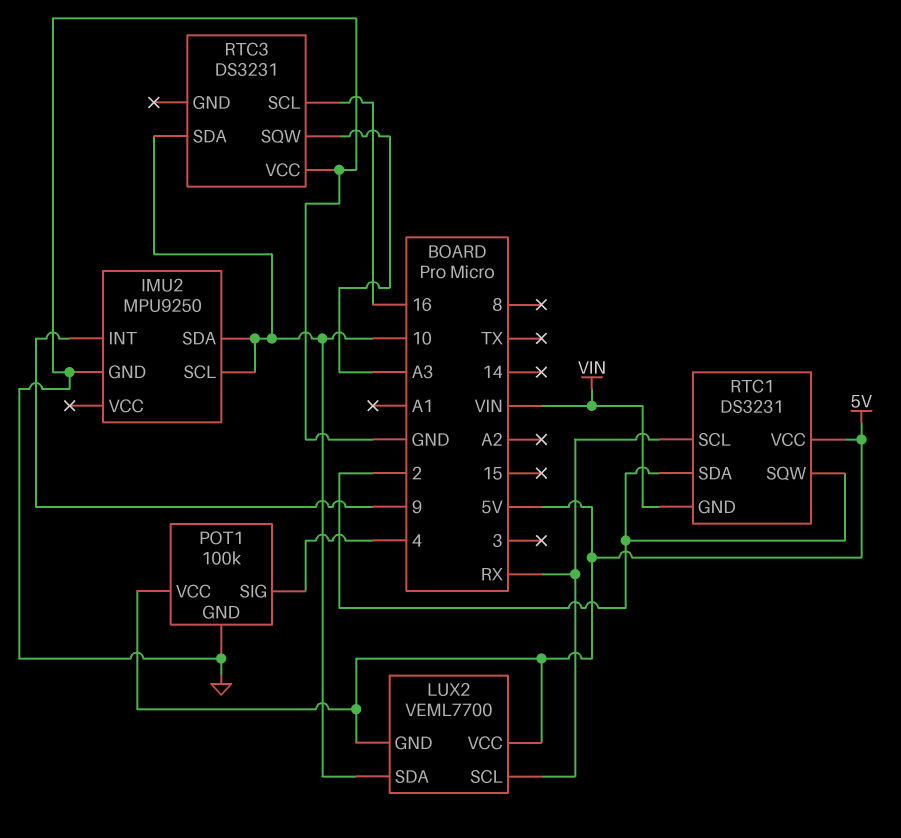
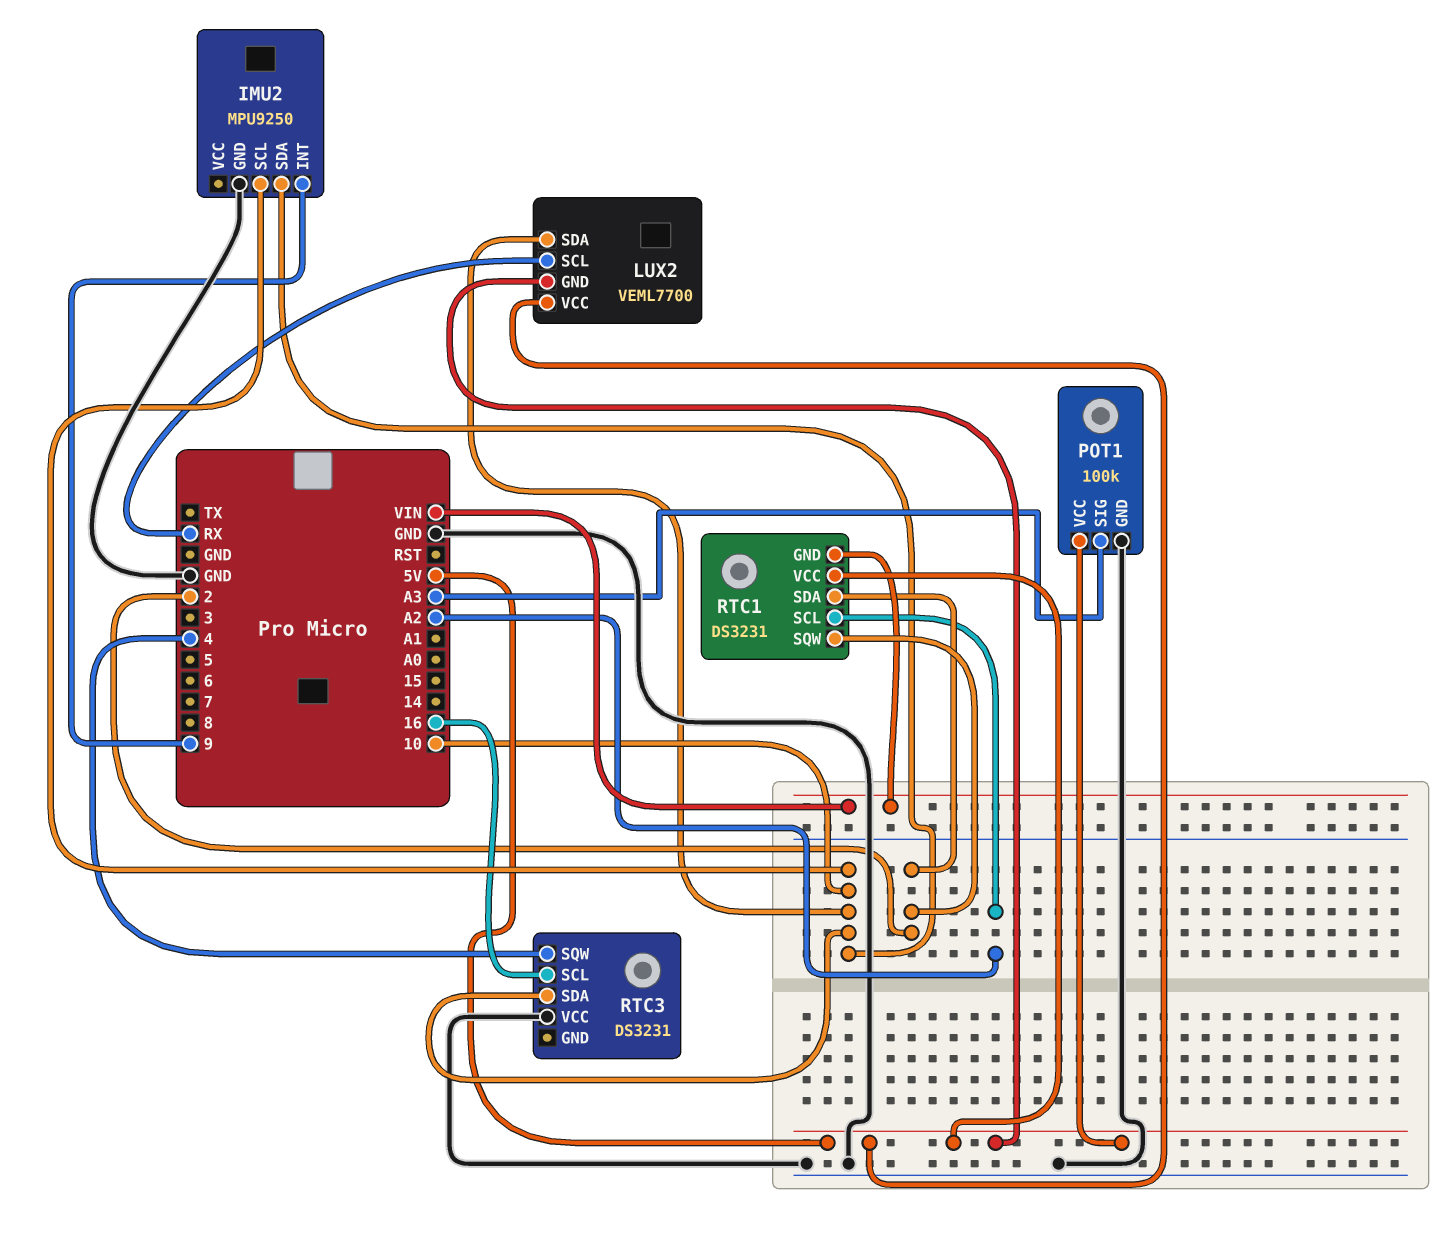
POT1 pin SIG: 4 -> A3
RTC1 pin SCL: RX -> A2
RTC3 pin SQW: A3 -> 4

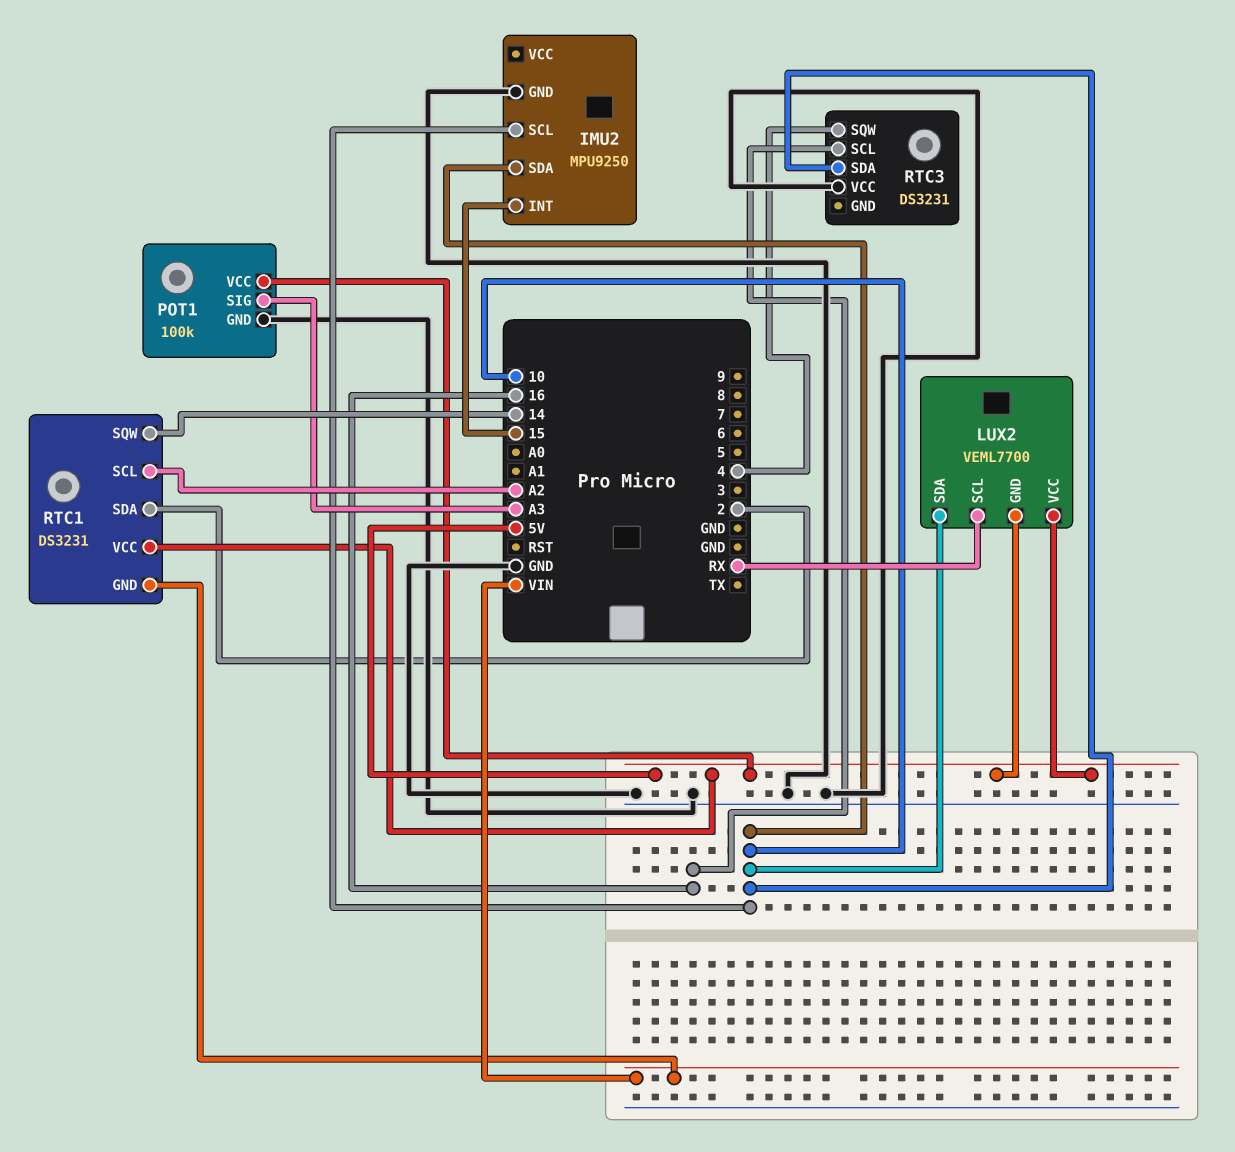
IMU2 pin INT: 9 -> 15
RTC1 pin SQW: 2 -> 14

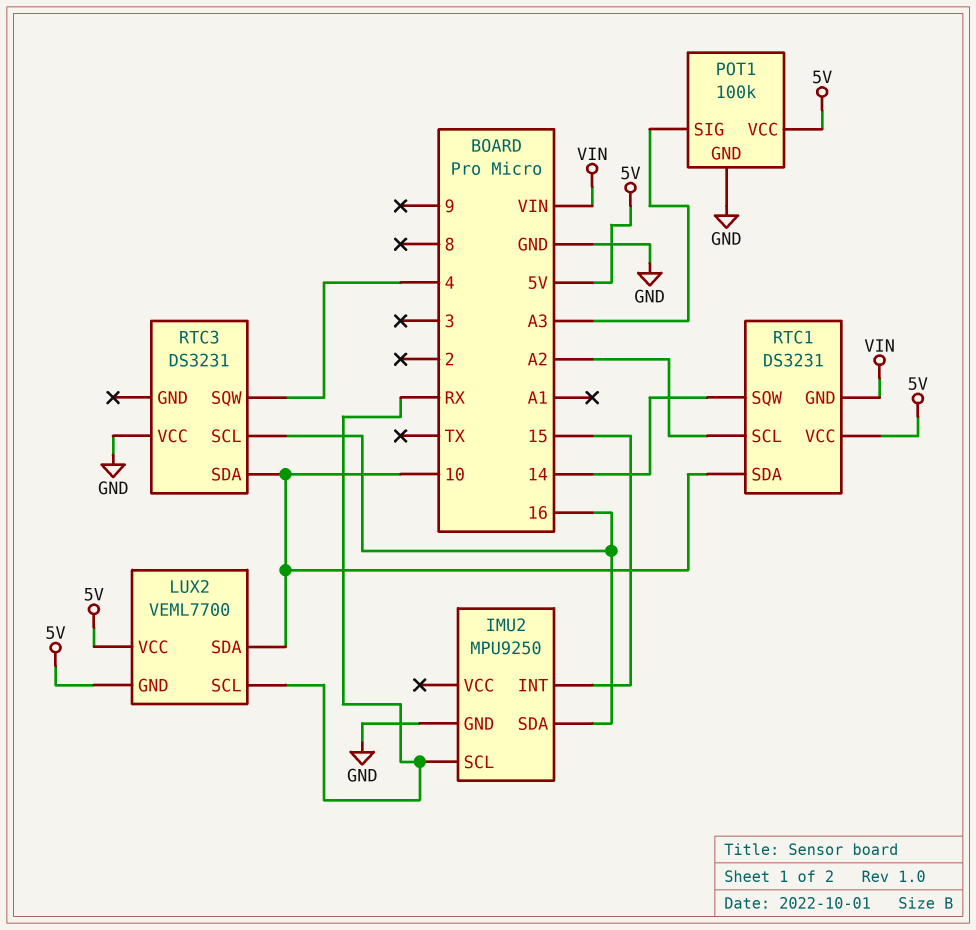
IMU2 pin SCL: 10 -> RX
IMU2 pin SDA: 10 -> 16
RTC1 pin SDA: 2 -> 10

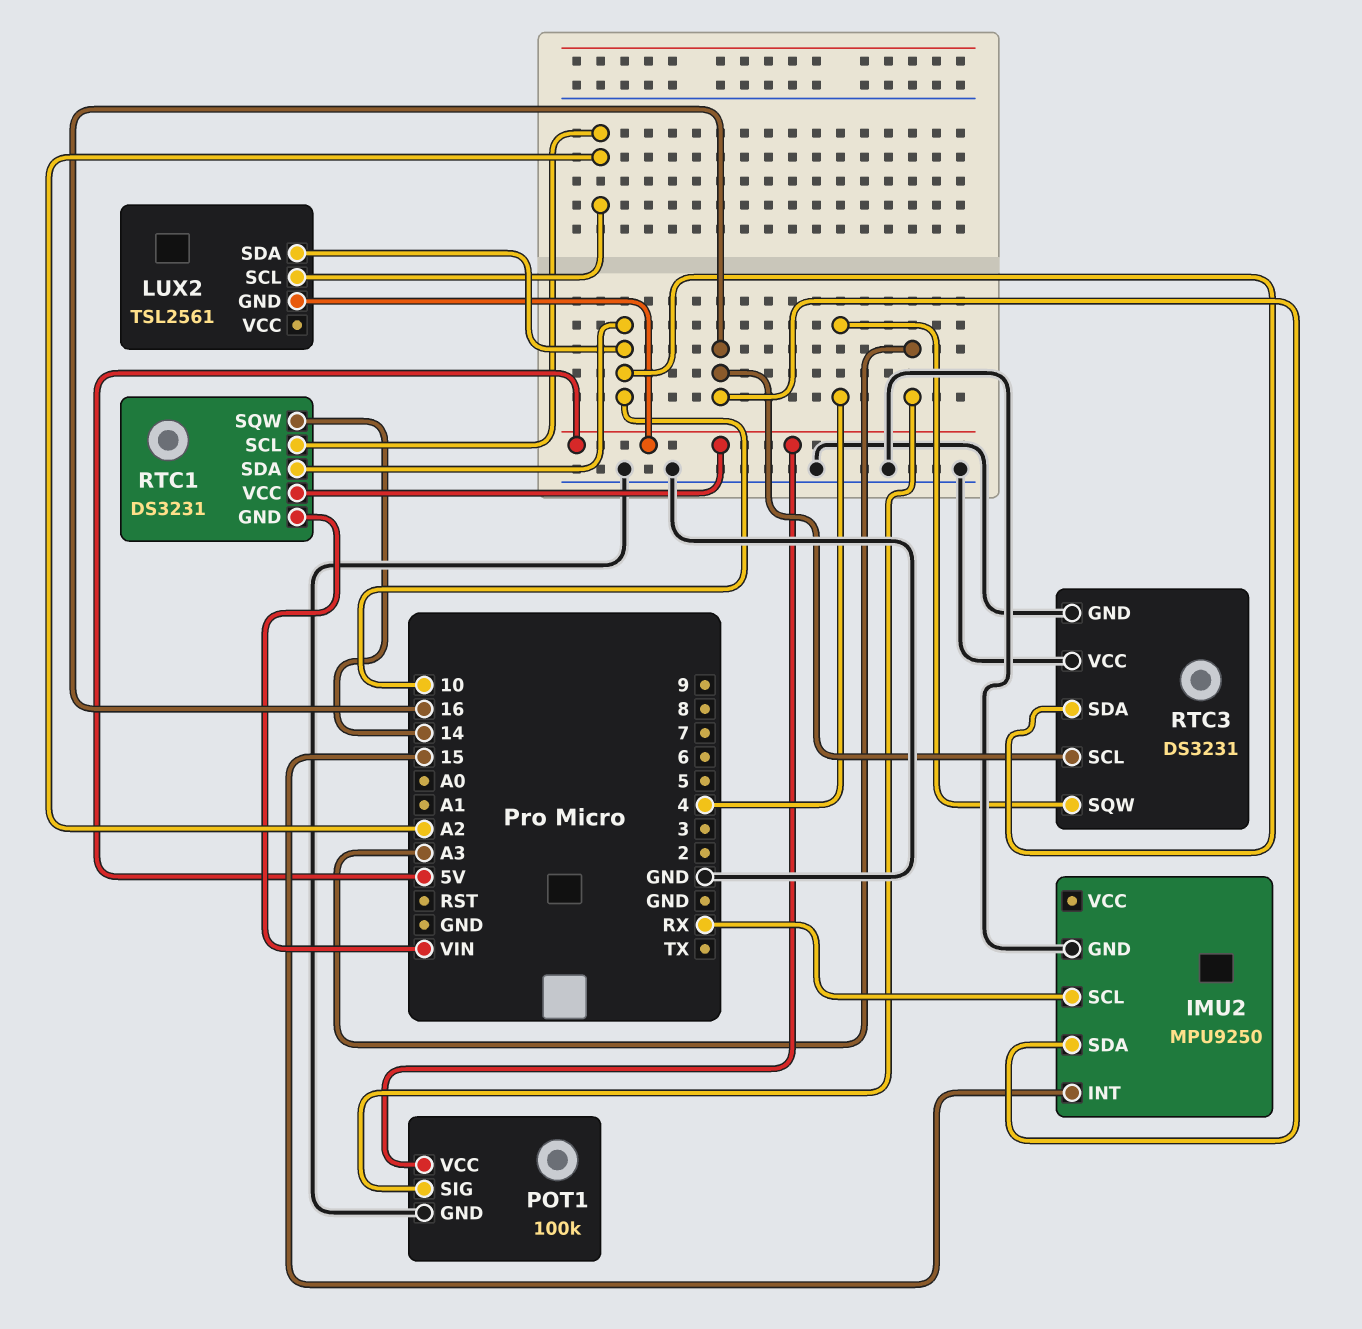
LUX2: VEML7700 -> TSL2561
LUX2 pin SCL: RX -> A2
LUX2 pin VCC: 5V -> none
RTC3 pin GND: none -> GND

